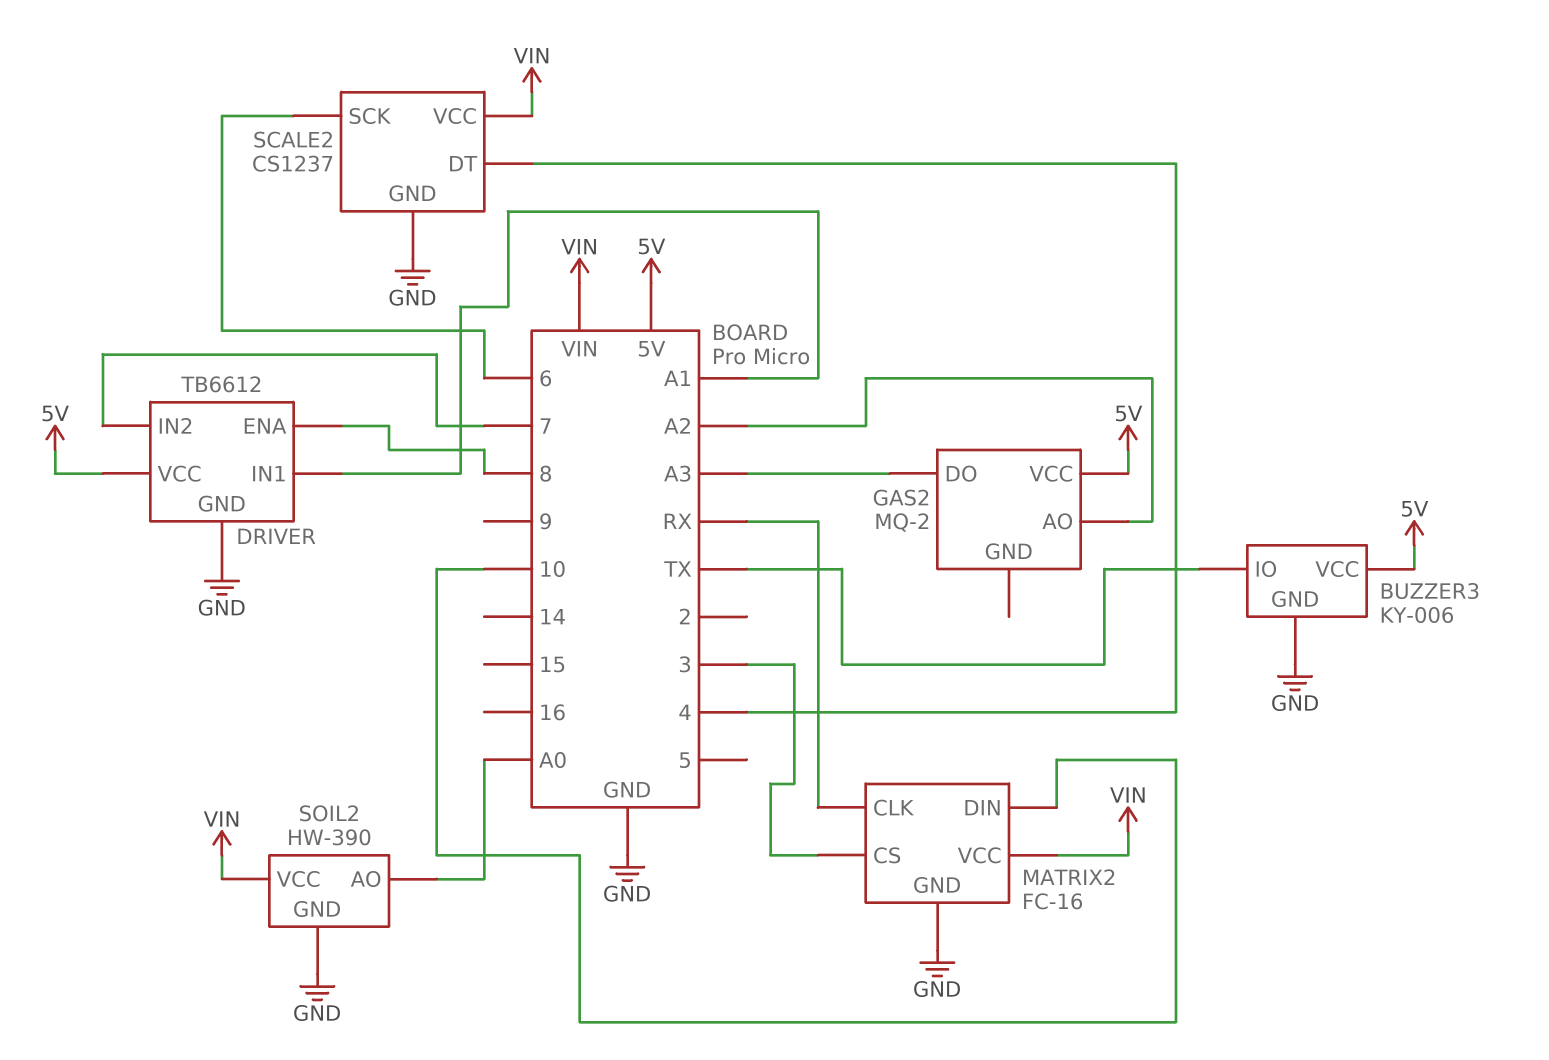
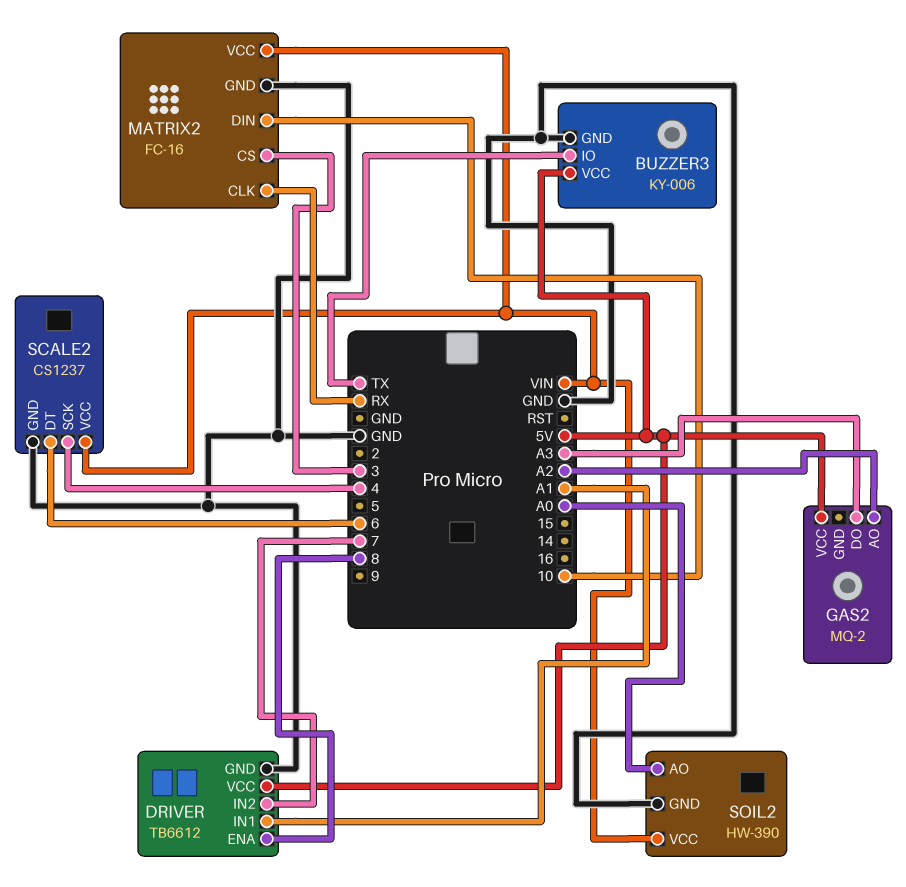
SCALE2 pin DT: 4 -> 6
SCALE2 pin SCK: 6 -> 4

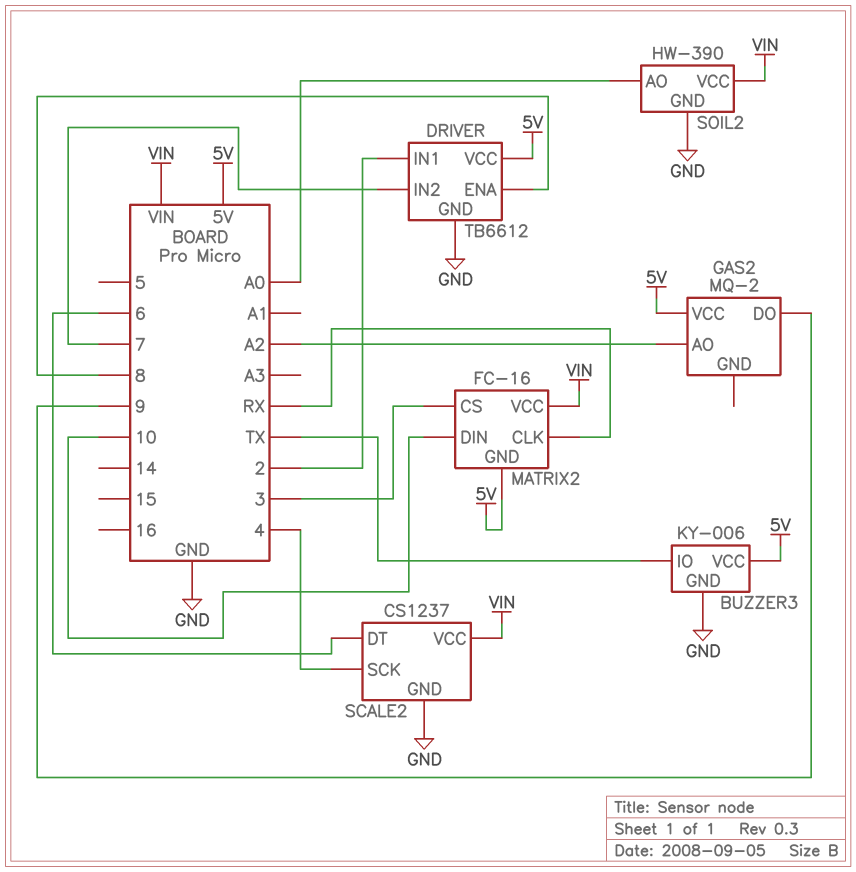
DRIVER pin IN1: A1 -> 2
GAS2 pin DO: A3 -> 9
MATRIX2 pin GND: GND -> 5V

